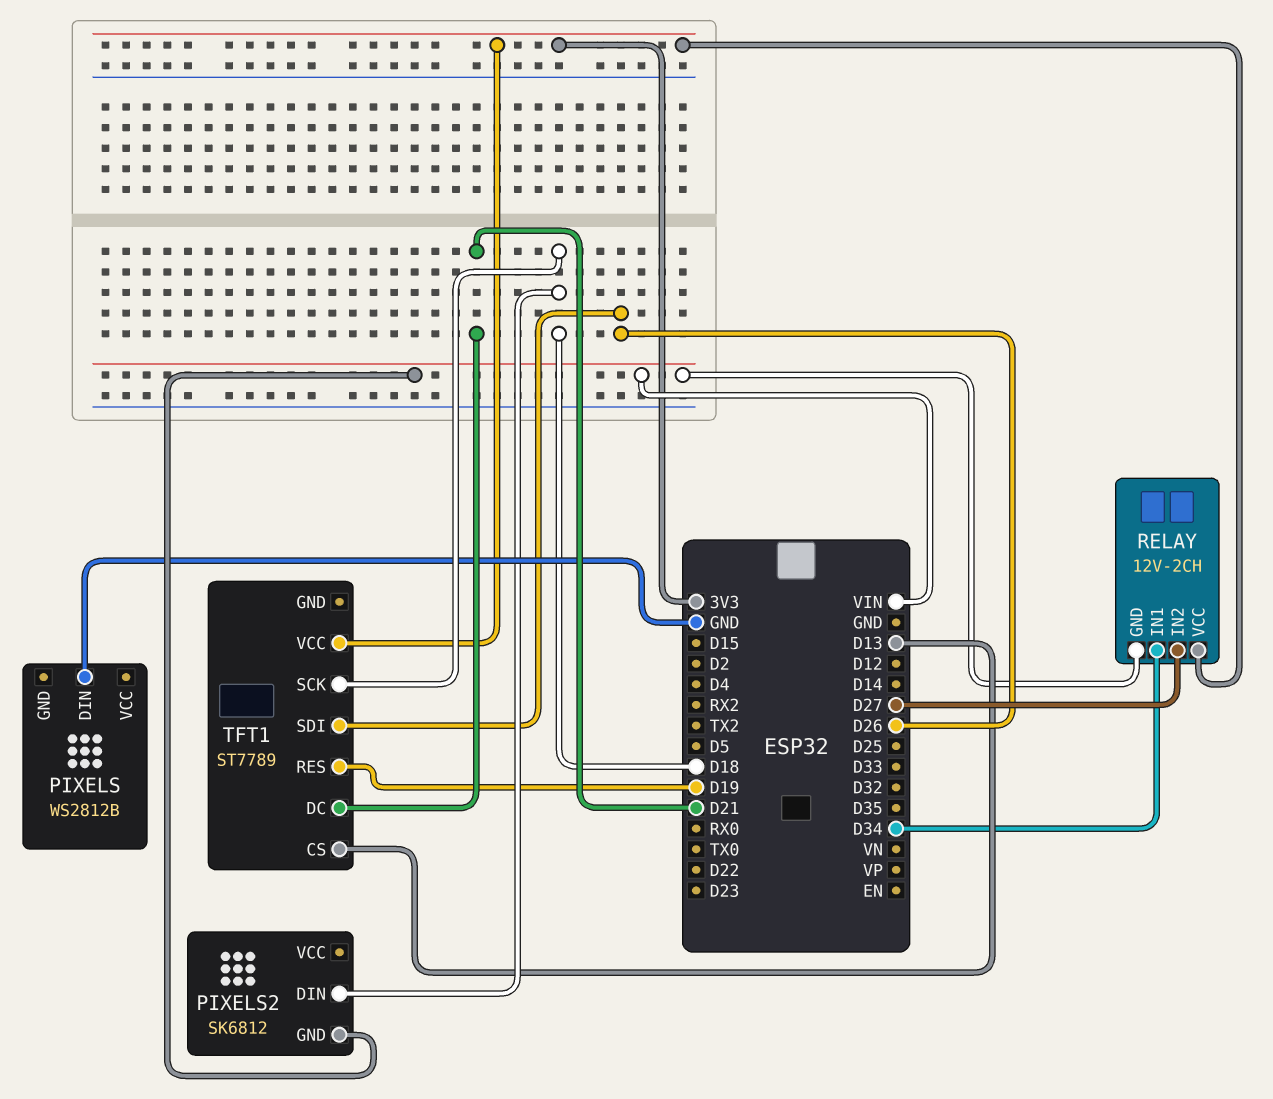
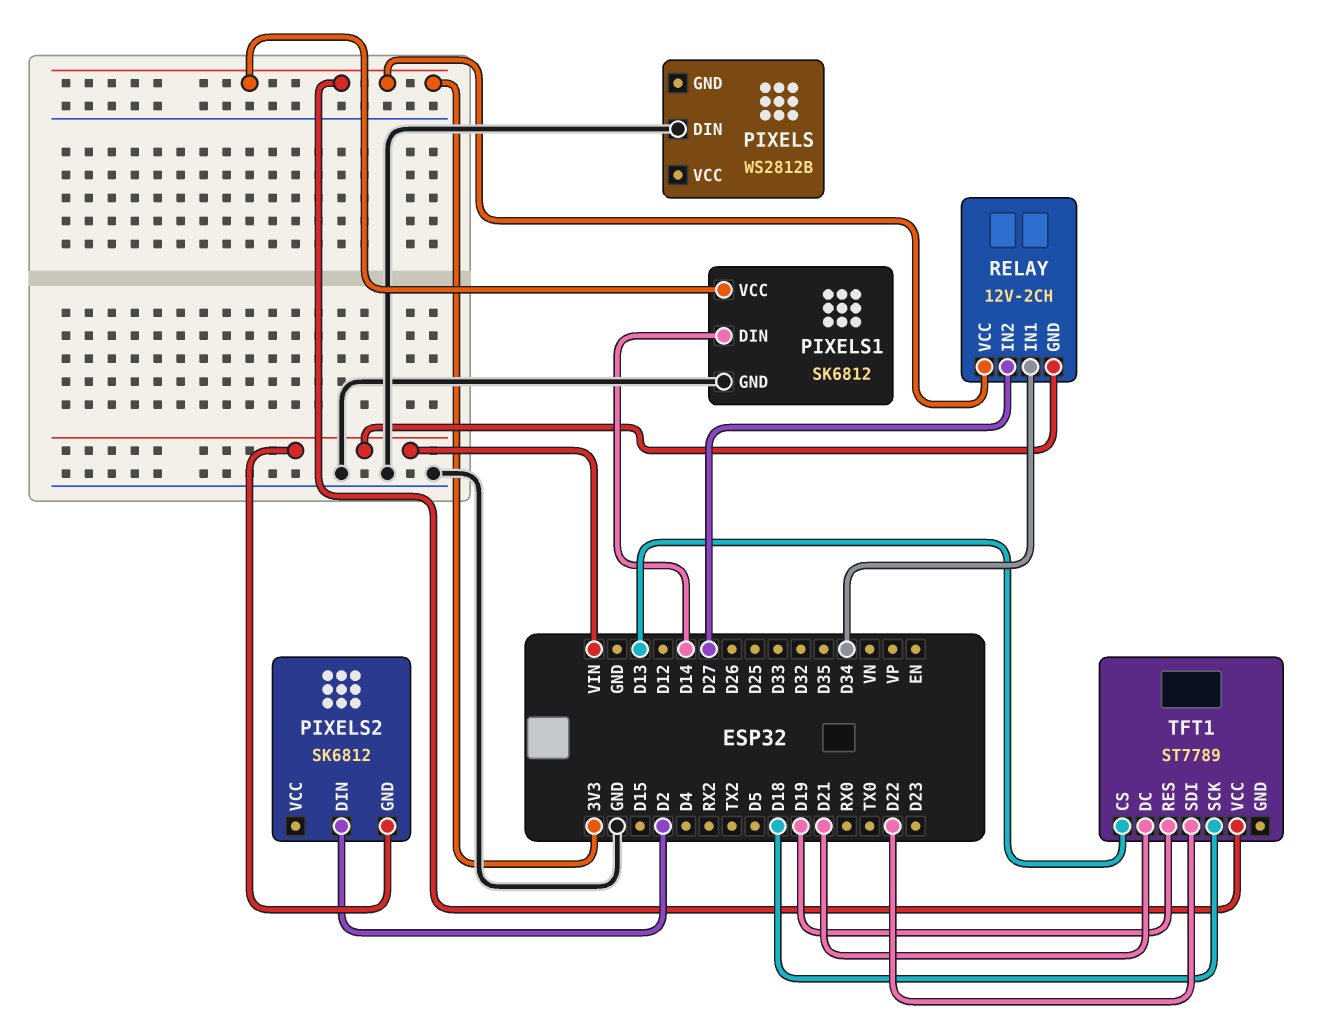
PIXELS1: none -> SK6812
PIXELS1 pin DIN: none -> D14
PIXELS1 pin GND: none -> GND
PIXELS1 pin VCC: none -> 3V3
PIXELS2 pin DIN: D18 -> D2
TFT1 pin SDI: D26 -> D22

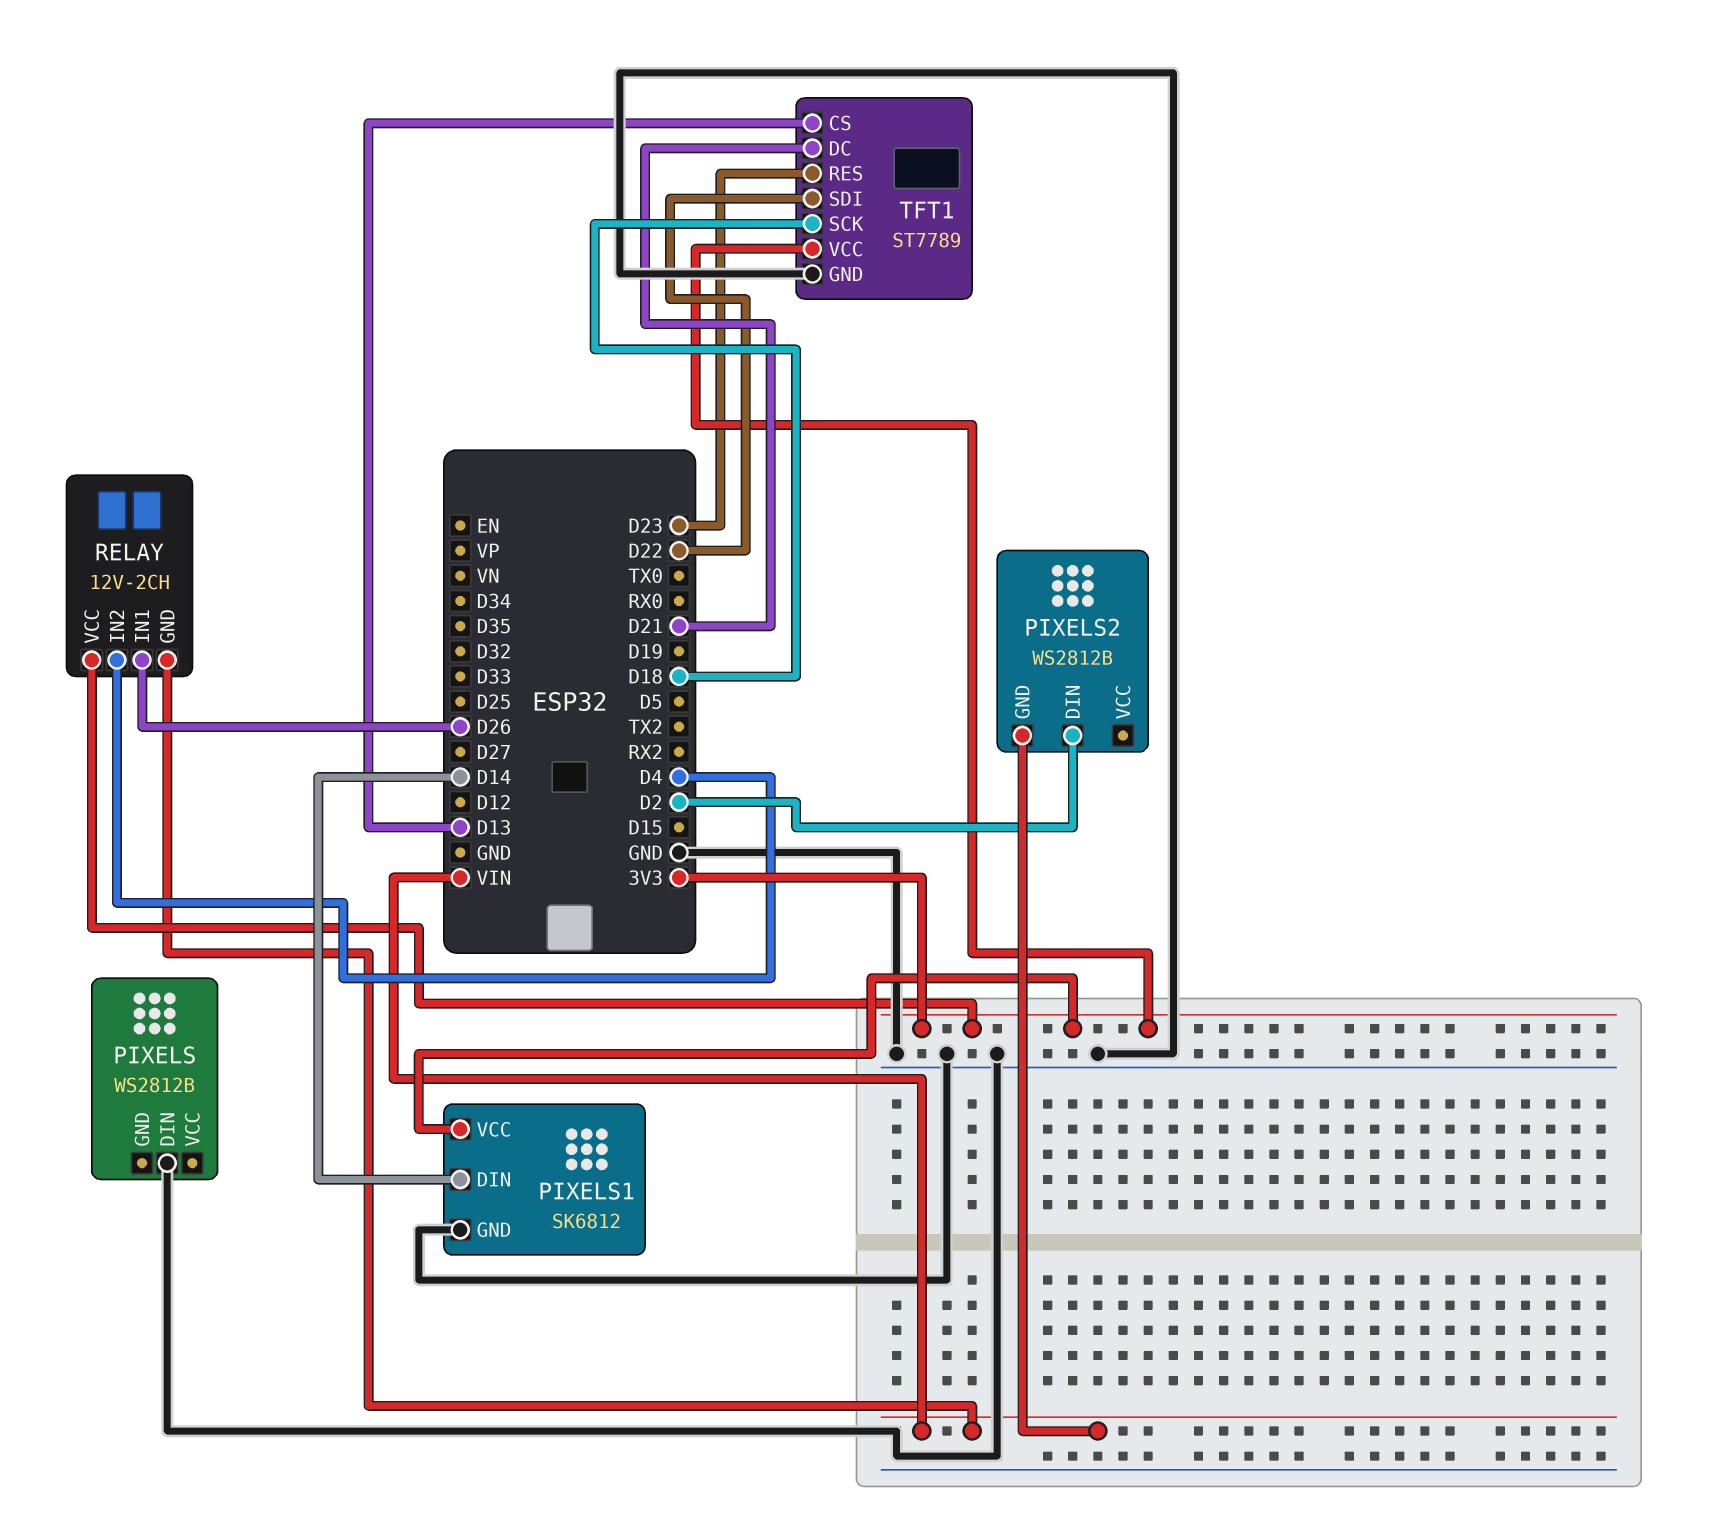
PIXELS2: SK6812 -> WS2812B
RELAY pin IN1: D34 -> D26
RELAY pin IN2: D27 -> D4
TFT1 pin GND: none -> GND
TFT1 pin RES: D19 -> D23

